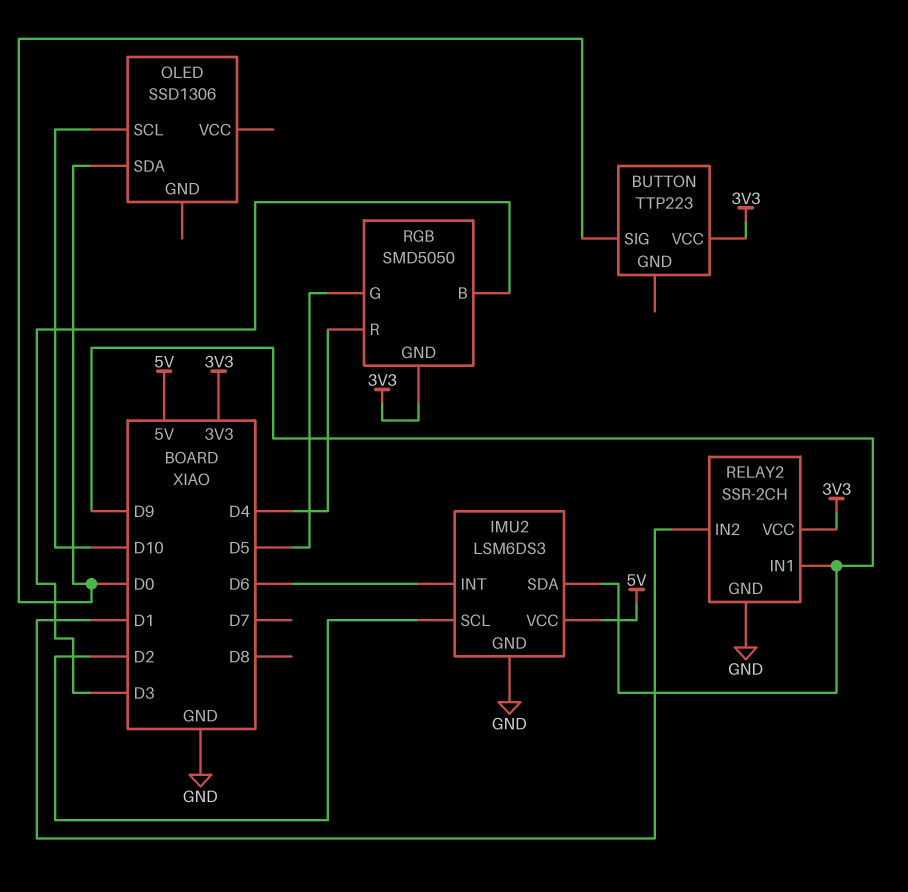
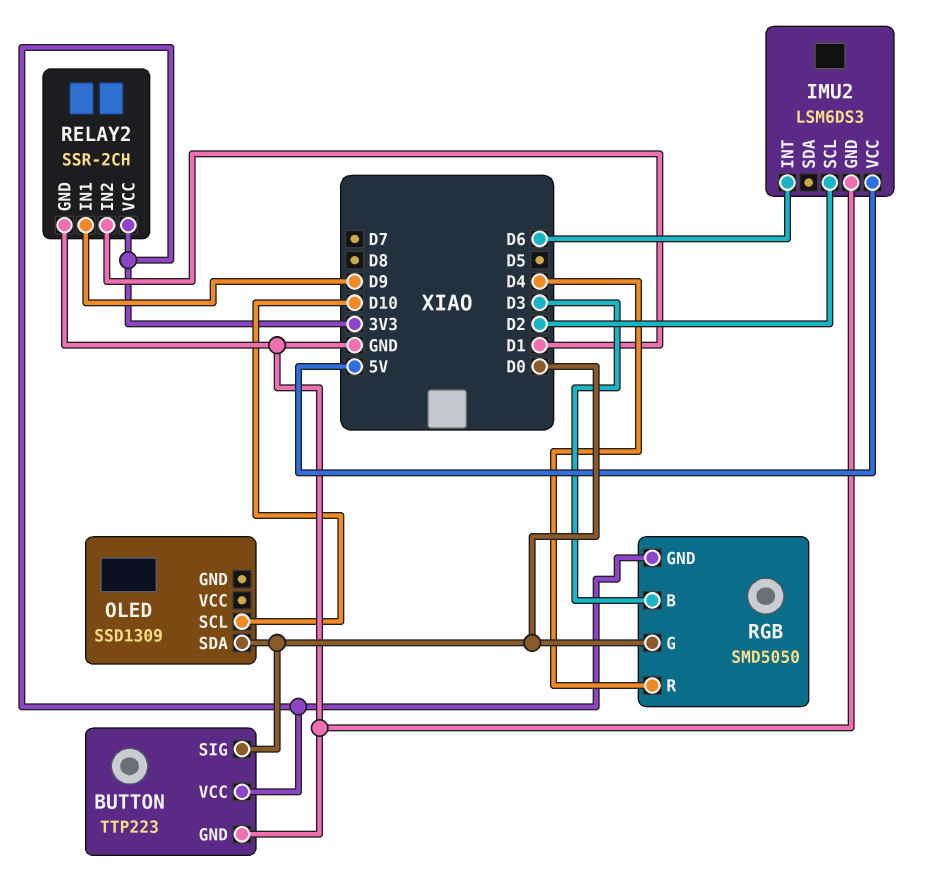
BUTTON pin GND: none -> GND
IMU2 pin SDA: D9 -> none
OLED: SSD1306 -> SSD1309
RGB pin G: D5 -> D0

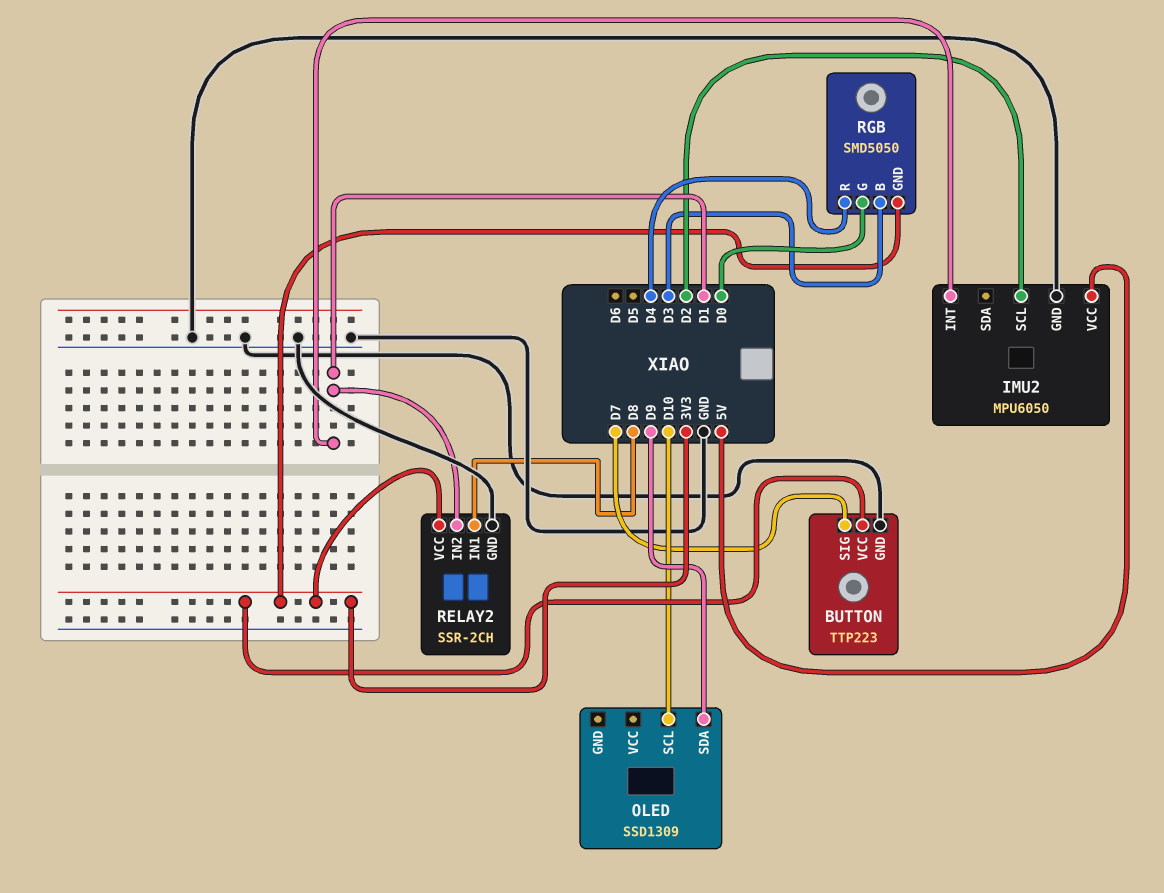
BUTTON pin SIG: D0 -> D7
IMU2: LSM6DS3 -> MPU6050
IMU2 pin INT: D6 -> D1
OLED pin SDA: D0 -> D9
RELAY2 pin IN1: D9 -> D8

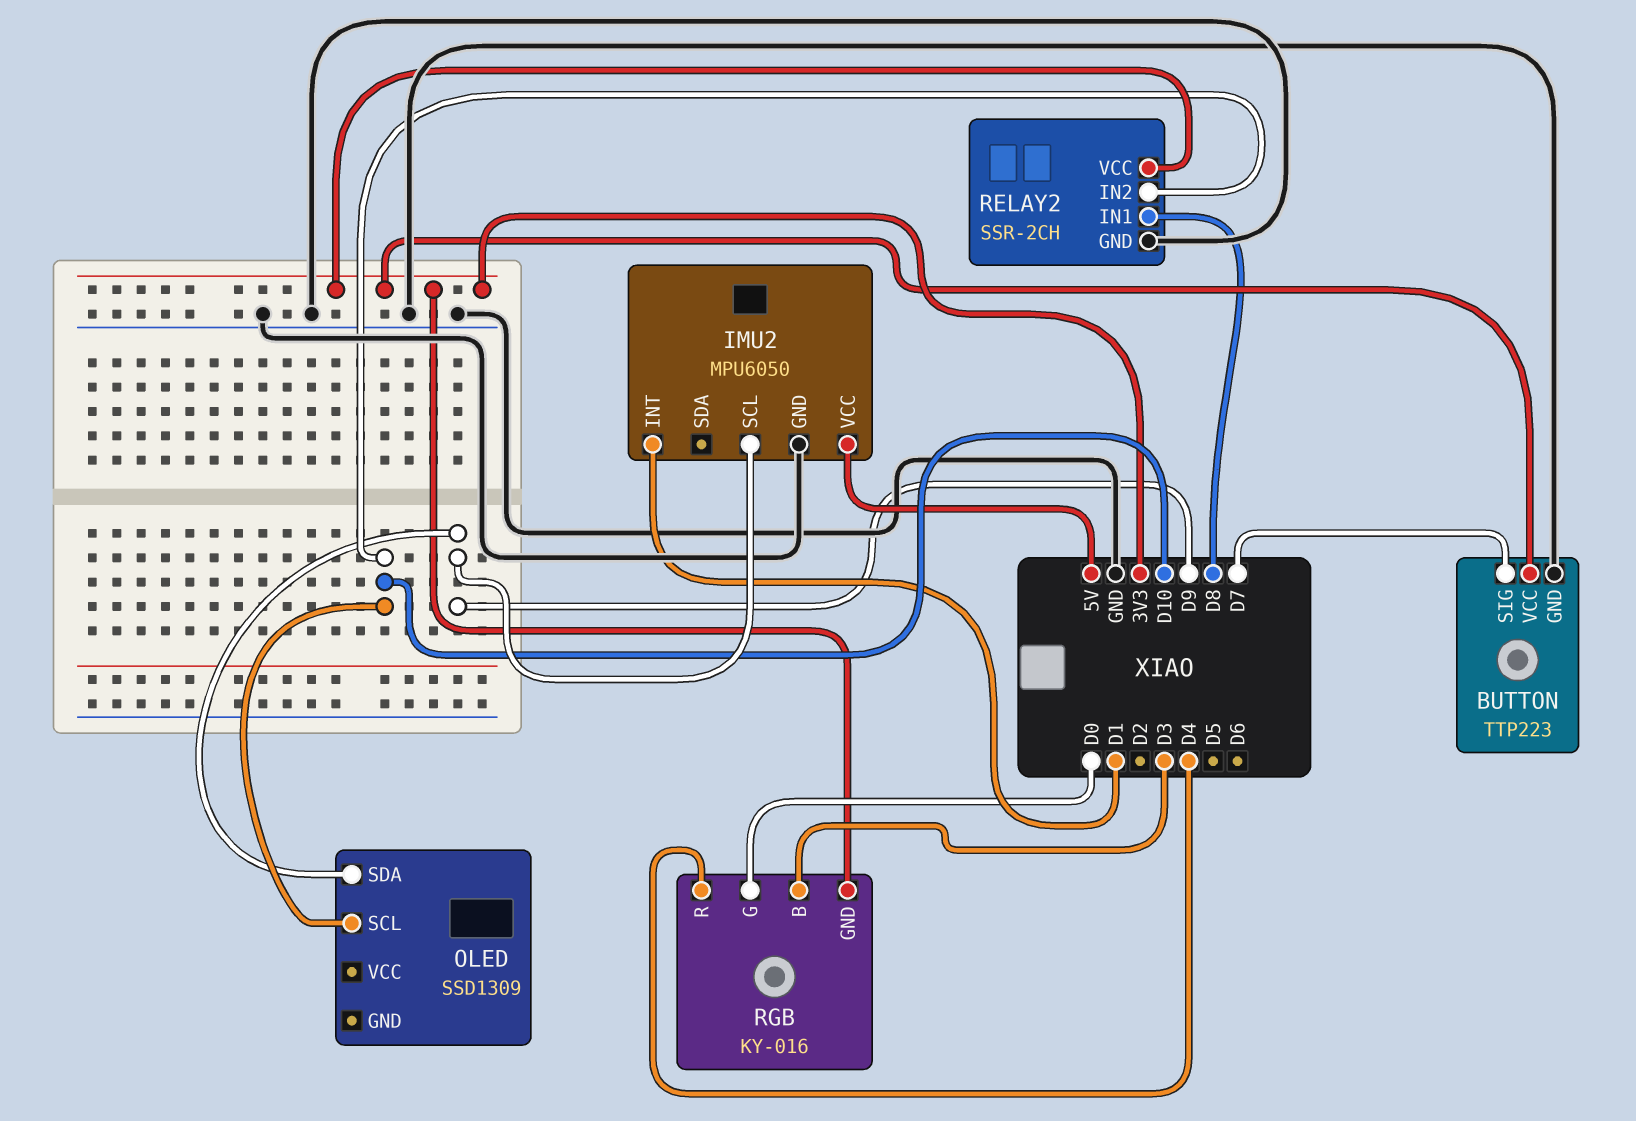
IMU2 pin SCL: D2 -> D9
RELAY2 pin IN2: D1 -> D10
RGB: SMD5050 -> KY-016

